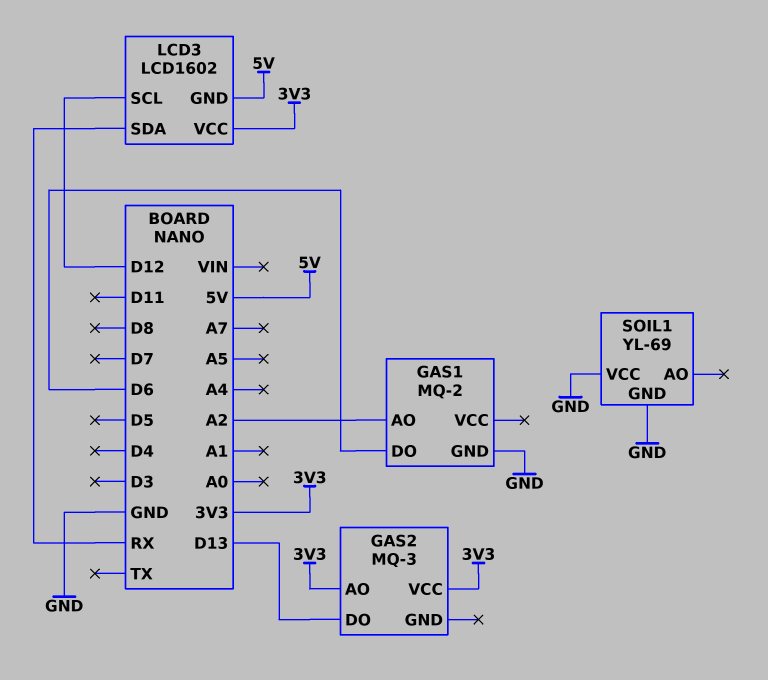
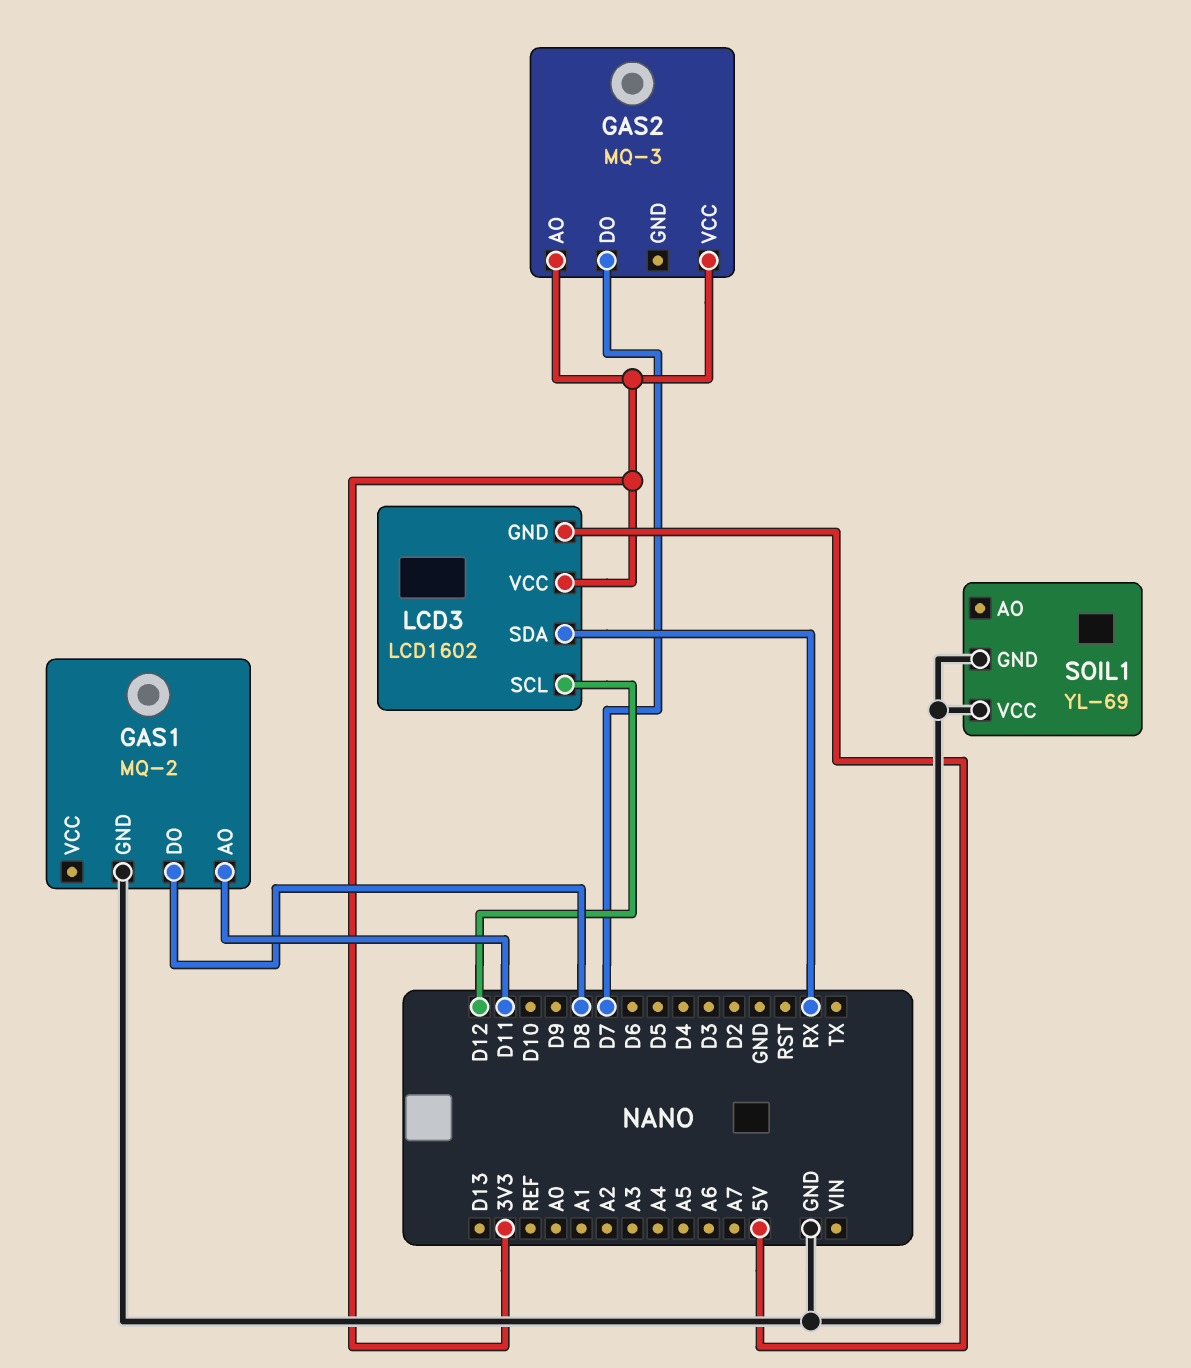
GAS1 pin AO: A2 -> D11
GAS1 pin DO: D6 -> D8
GAS2 pin DO: D13 -> D7

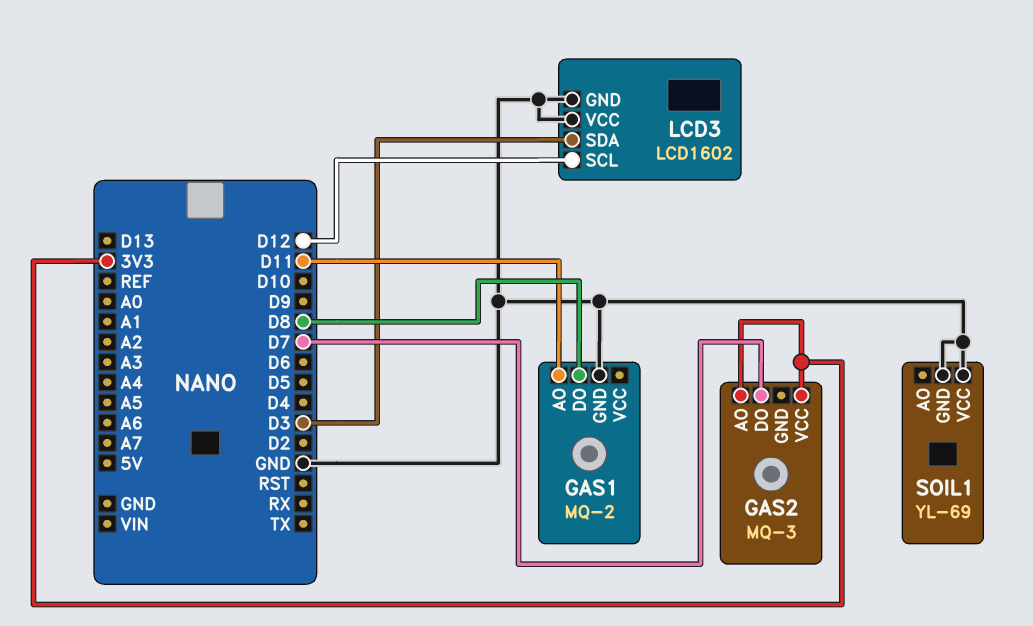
LCD3 pin GND: 5V -> GND
LCD3 pin SDA: RX -> D3
LCD3 pin VCC: 3V3 -> GND

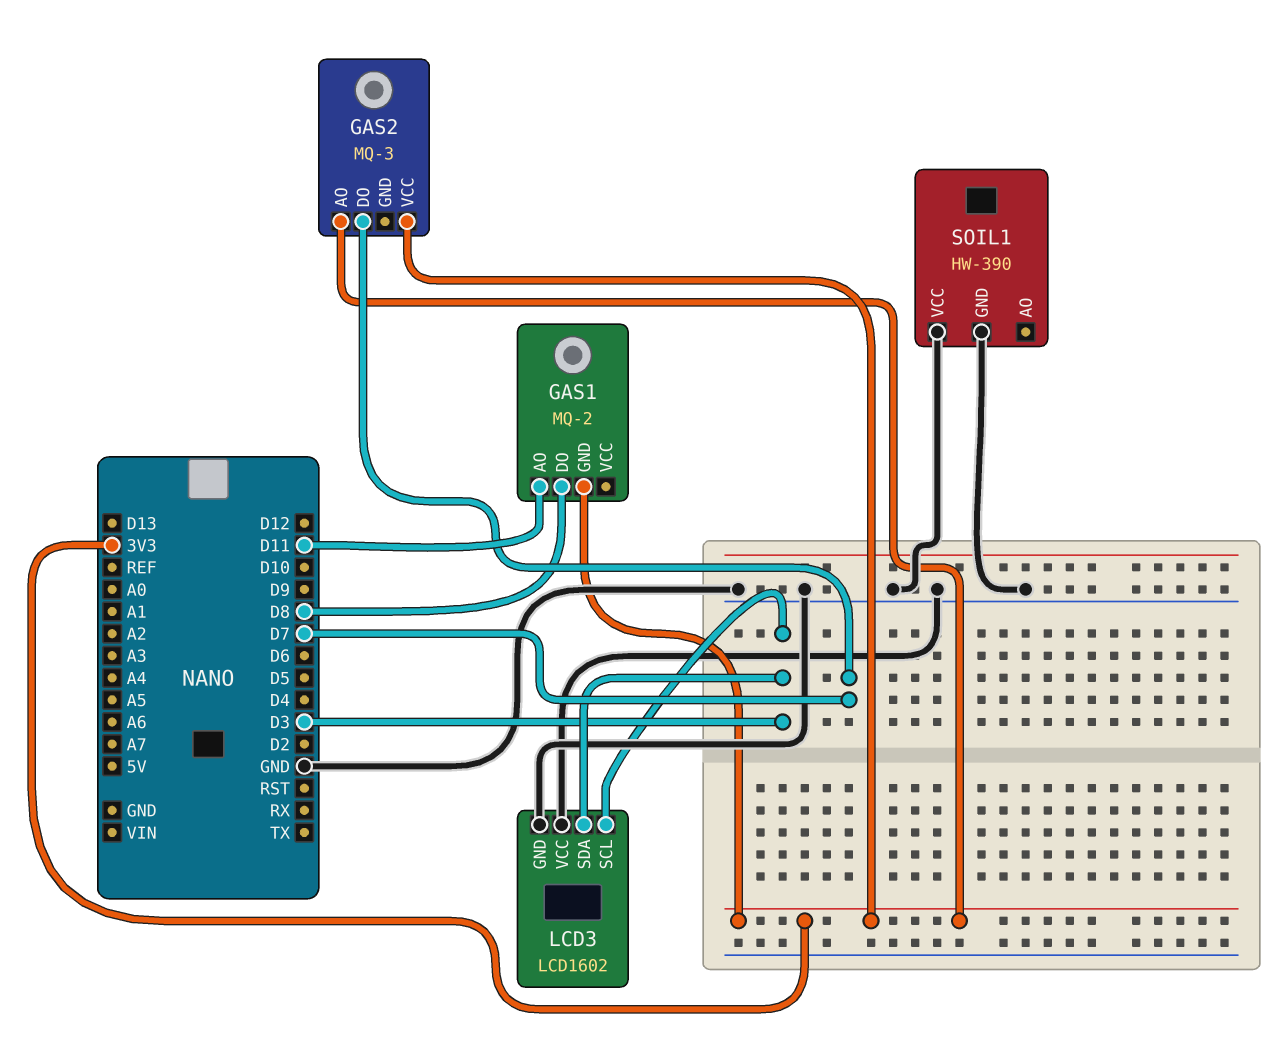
GAS1 pin GND: GND -> 3V3
LCD3 pin SCL: D12 -> D3
SOIL1: YL-69 -> HW-390

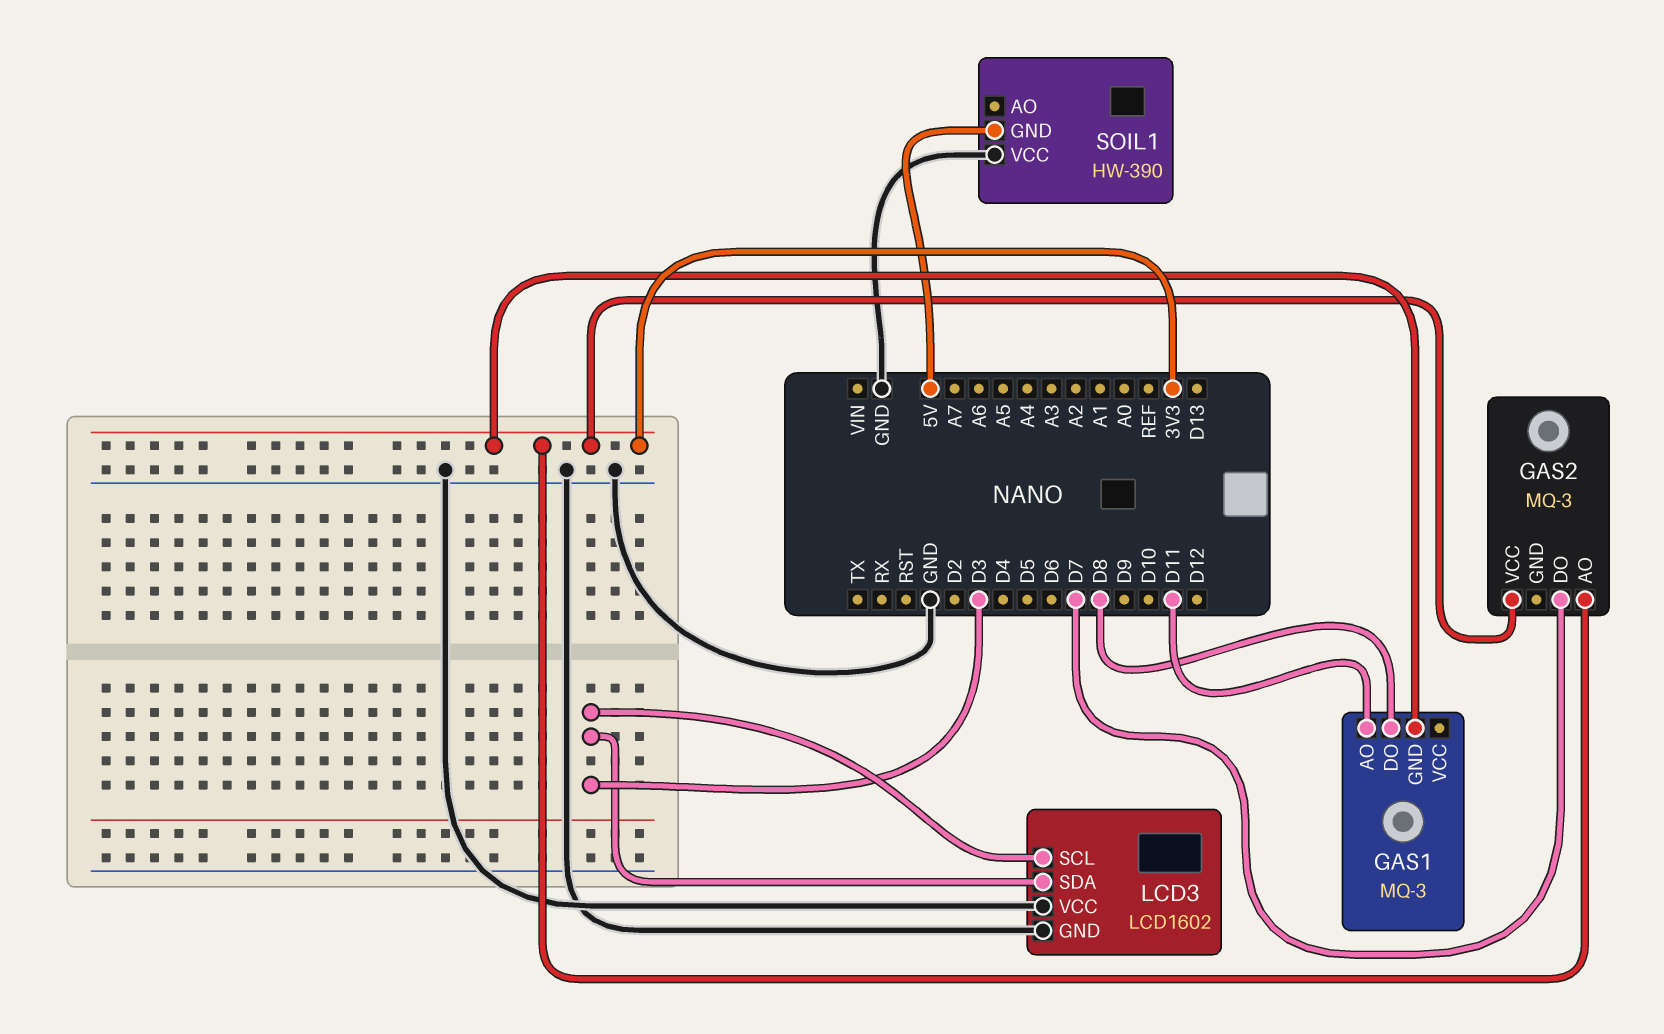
GAS1: MQ-2 -> MQ-3
SOIL1 pin GND: GND -> 5V

